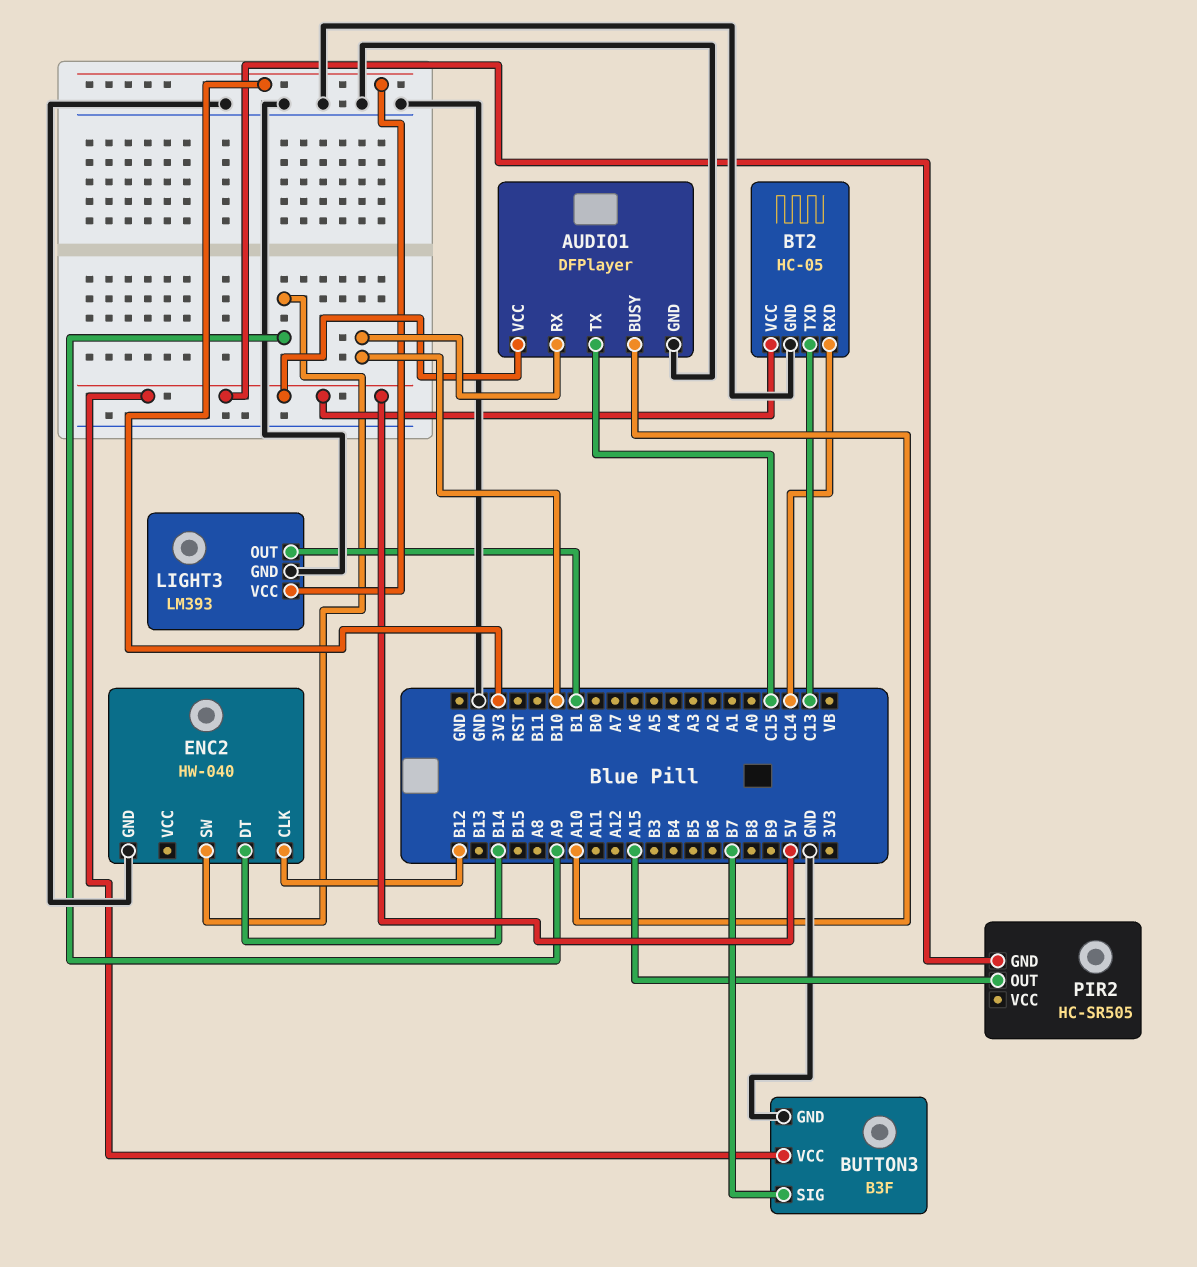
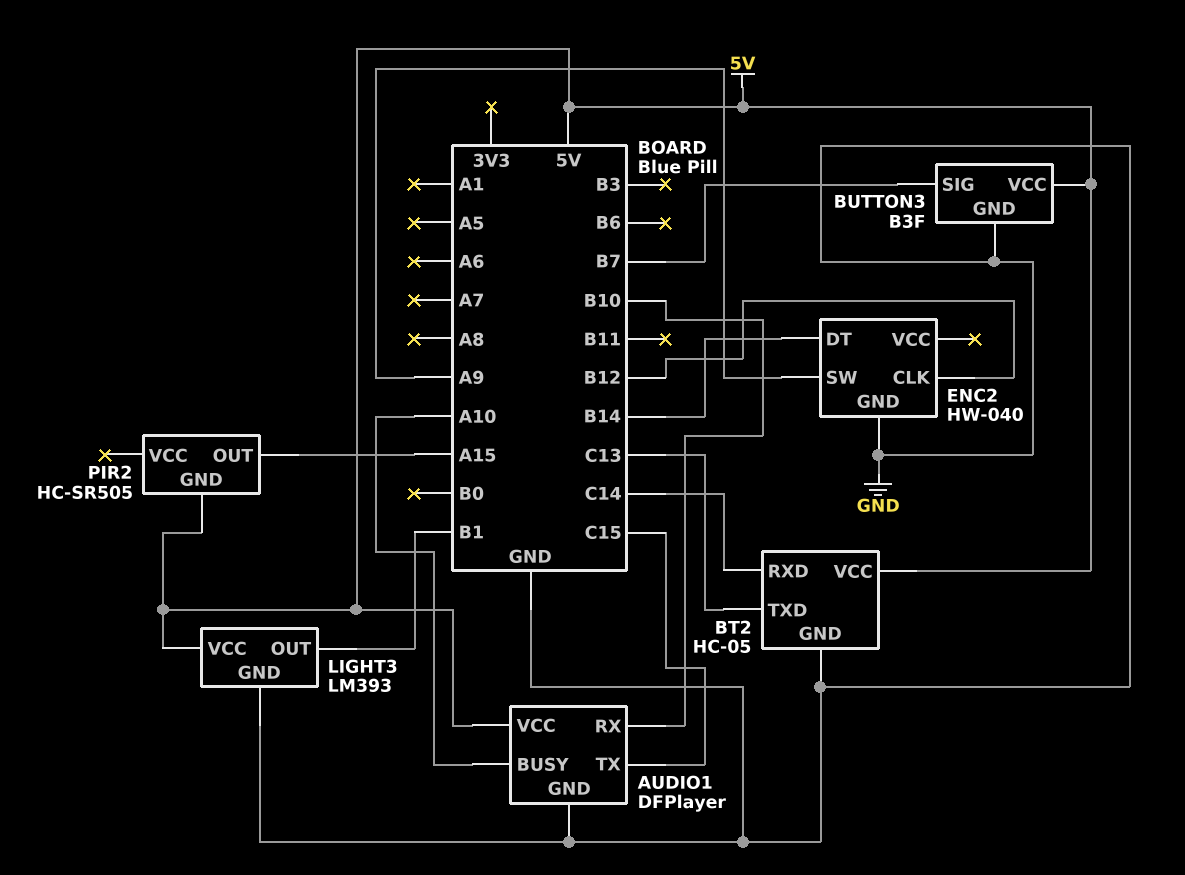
LIGHT3 pin VCC: 3V3 -> 5V

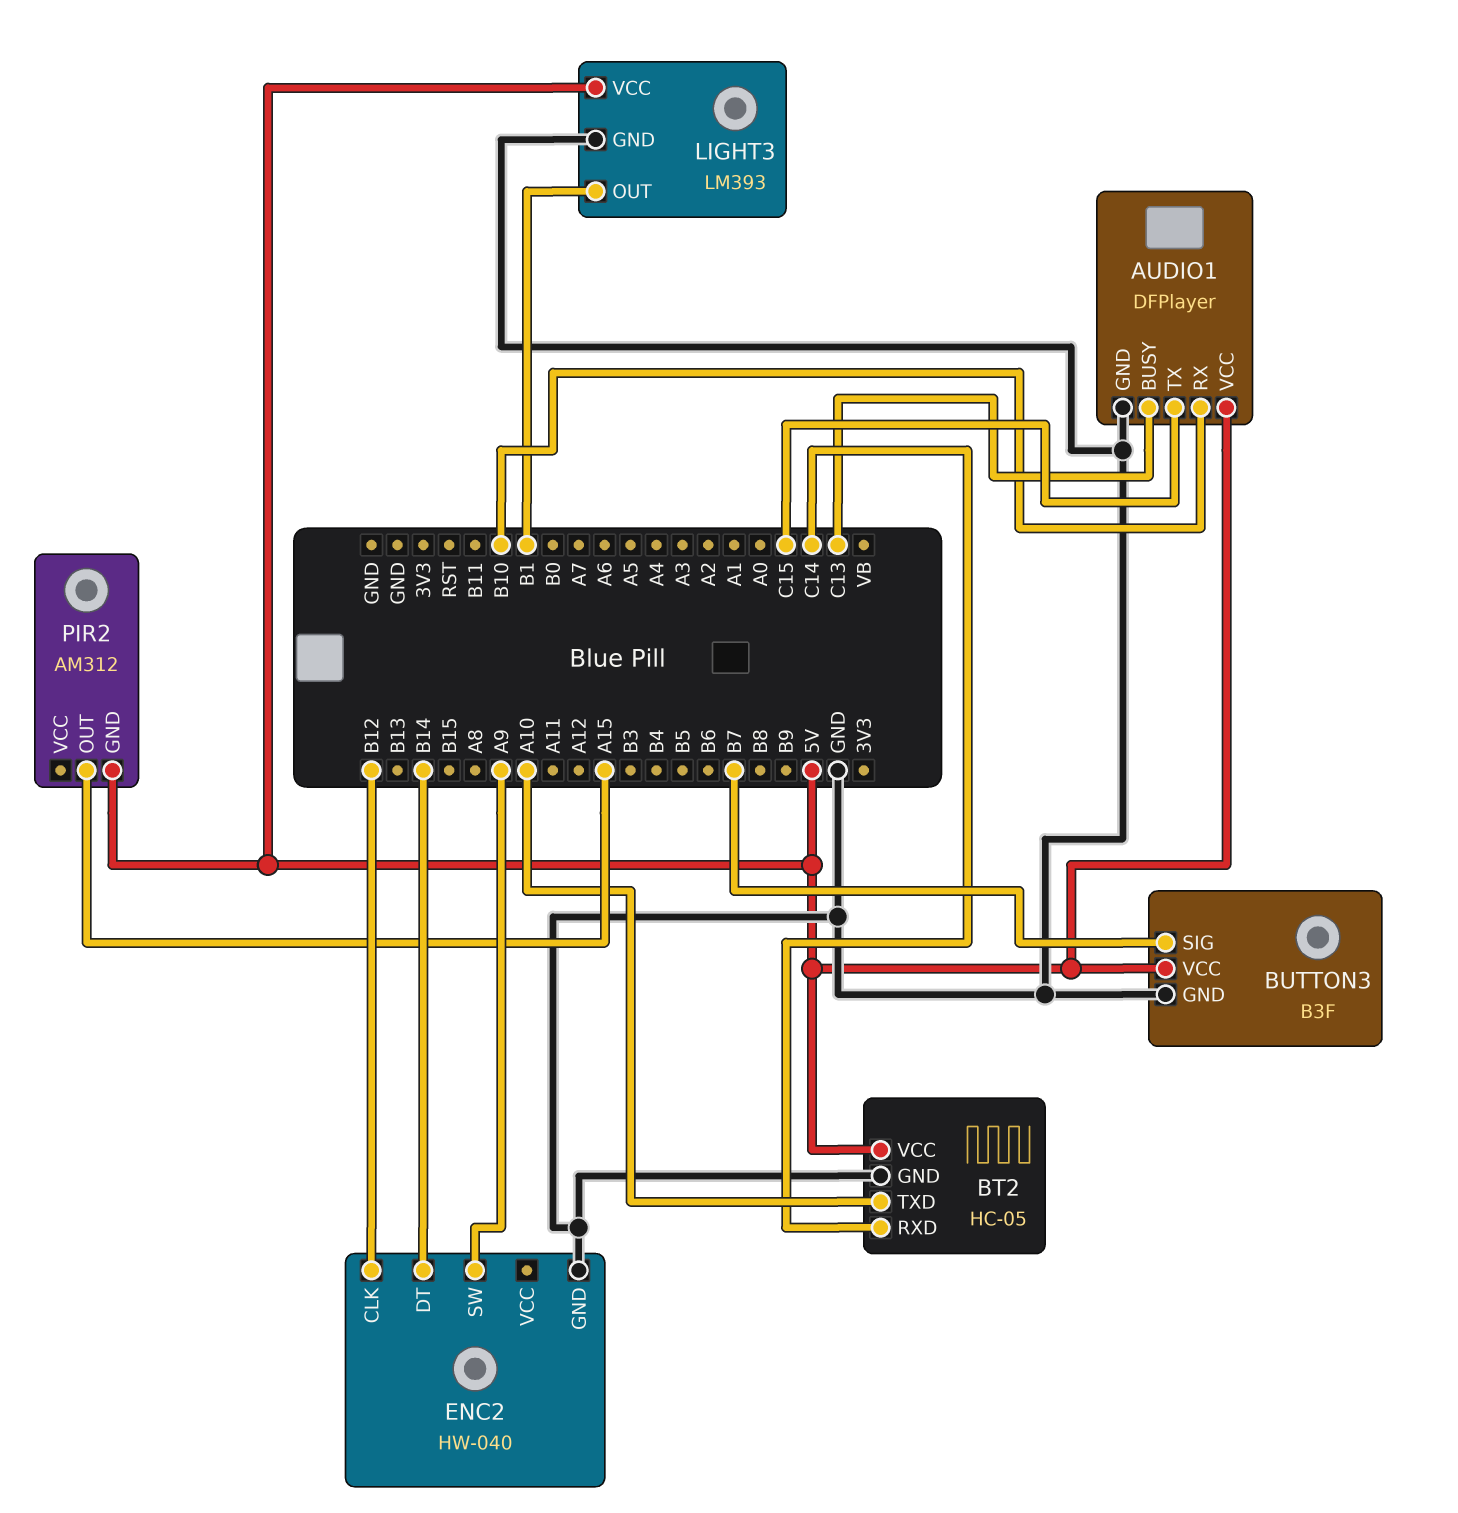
AUDIO1 pin BUSY: A10 -> C13
BT2 pin TXD: C13 -> A10
PIR2: HC-SR505 -> AM312

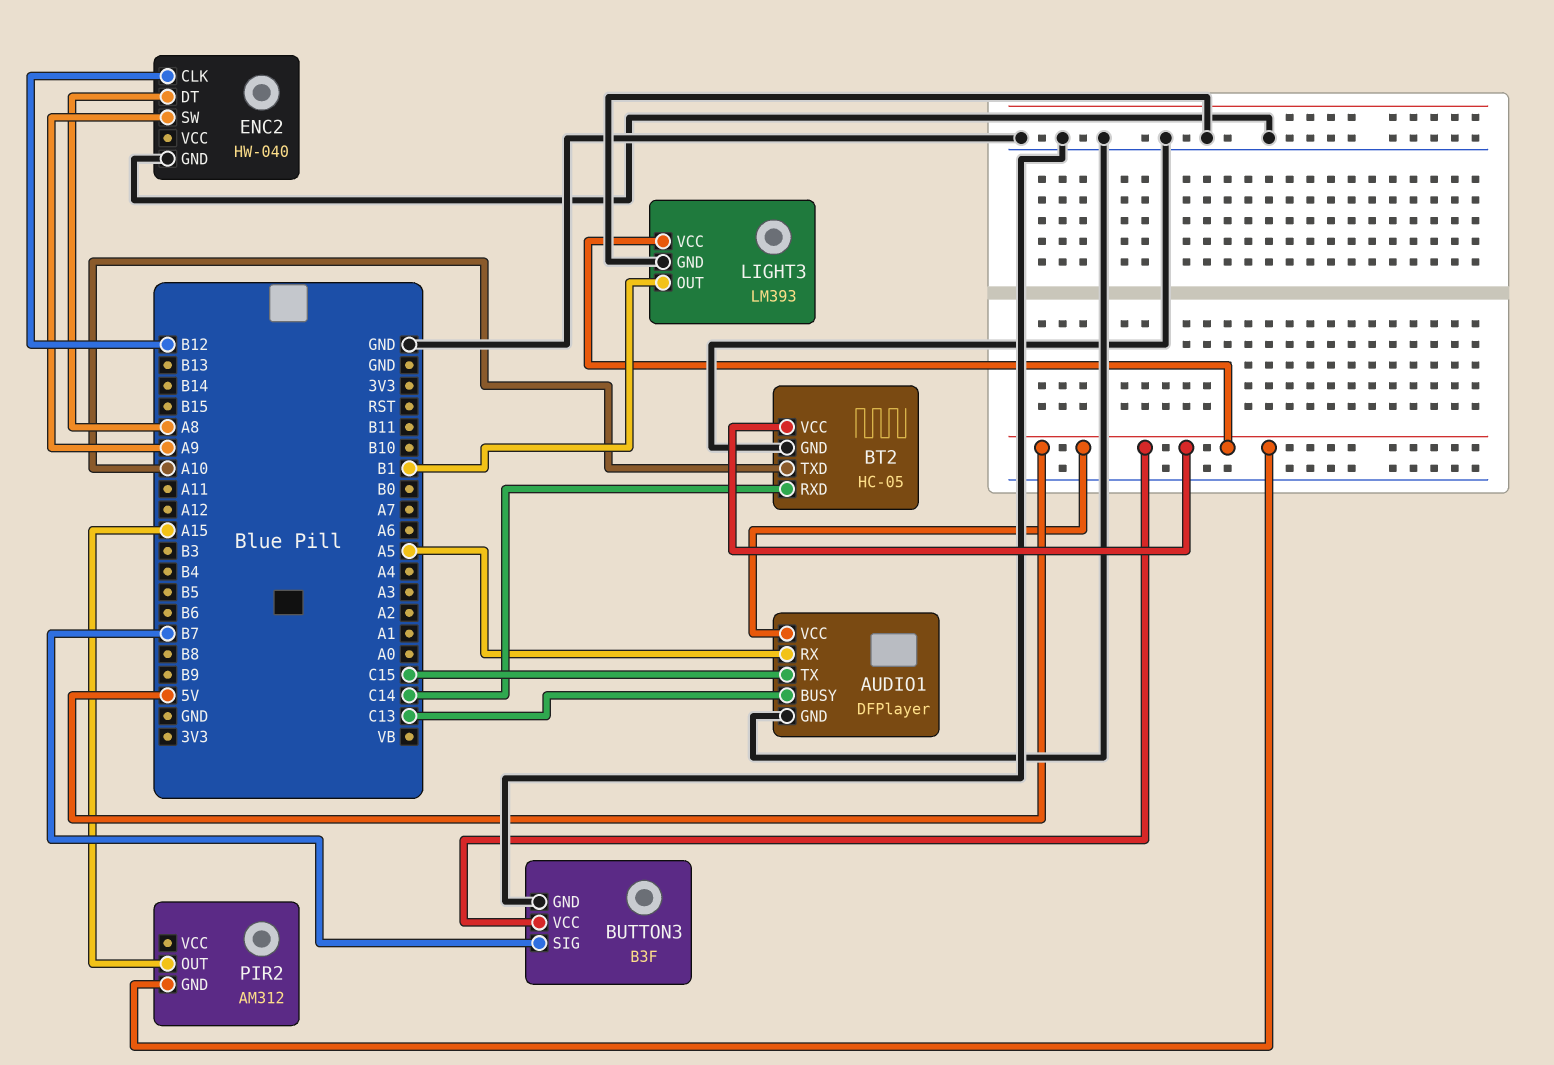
AUDIO1 pin RX: B10 -> A5
ENC2 pin DT: B14 -> A8

